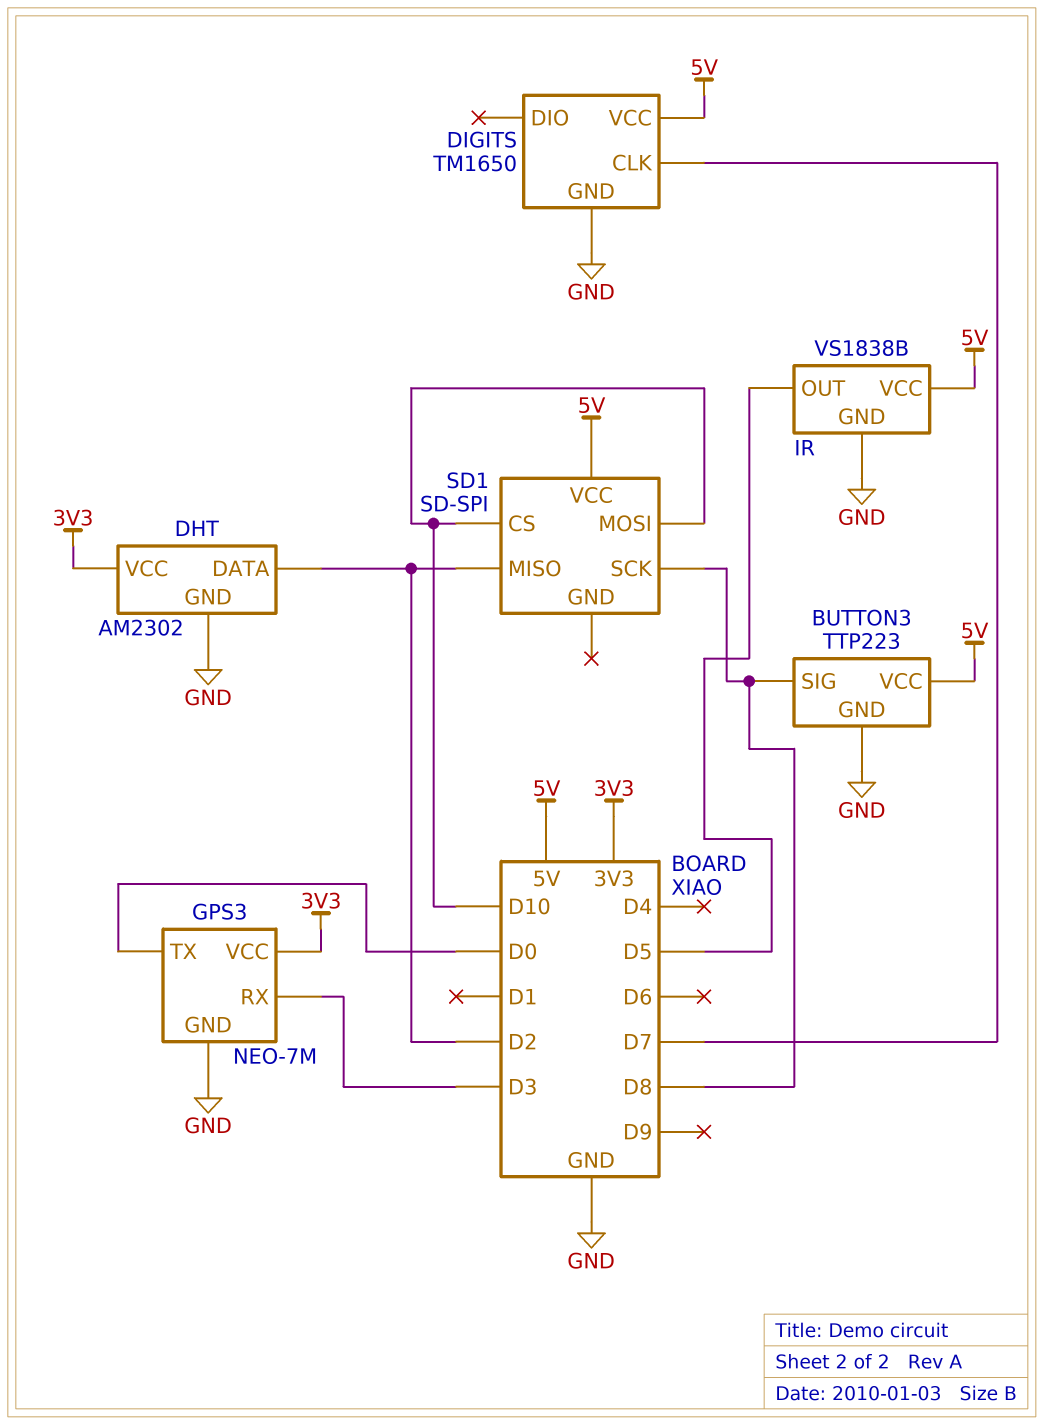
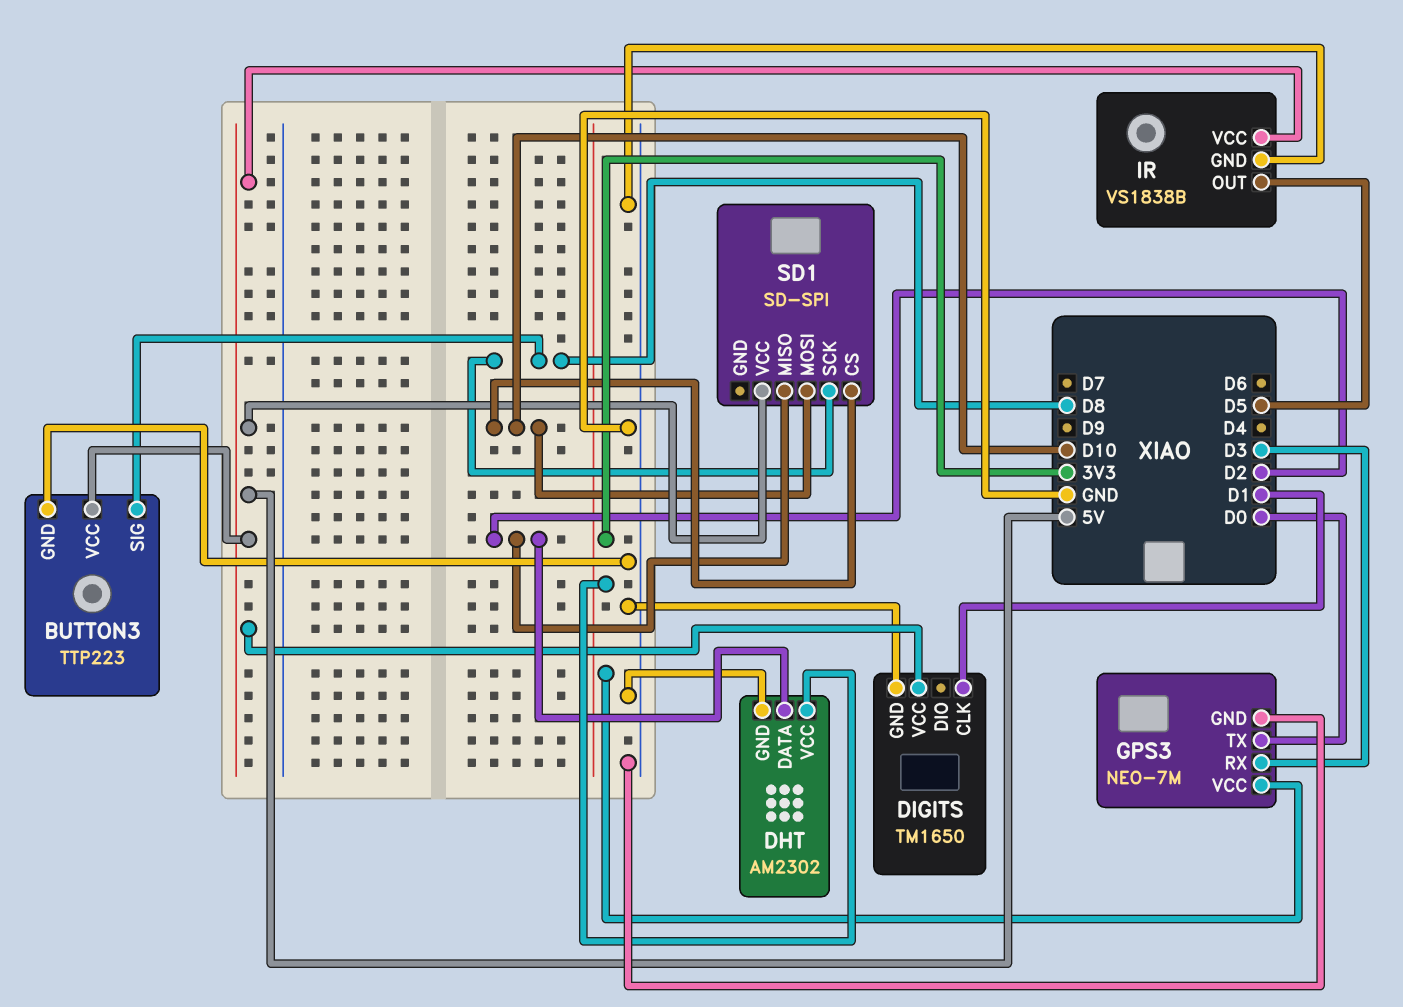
DIGITS pin CLK: D7 -> D1

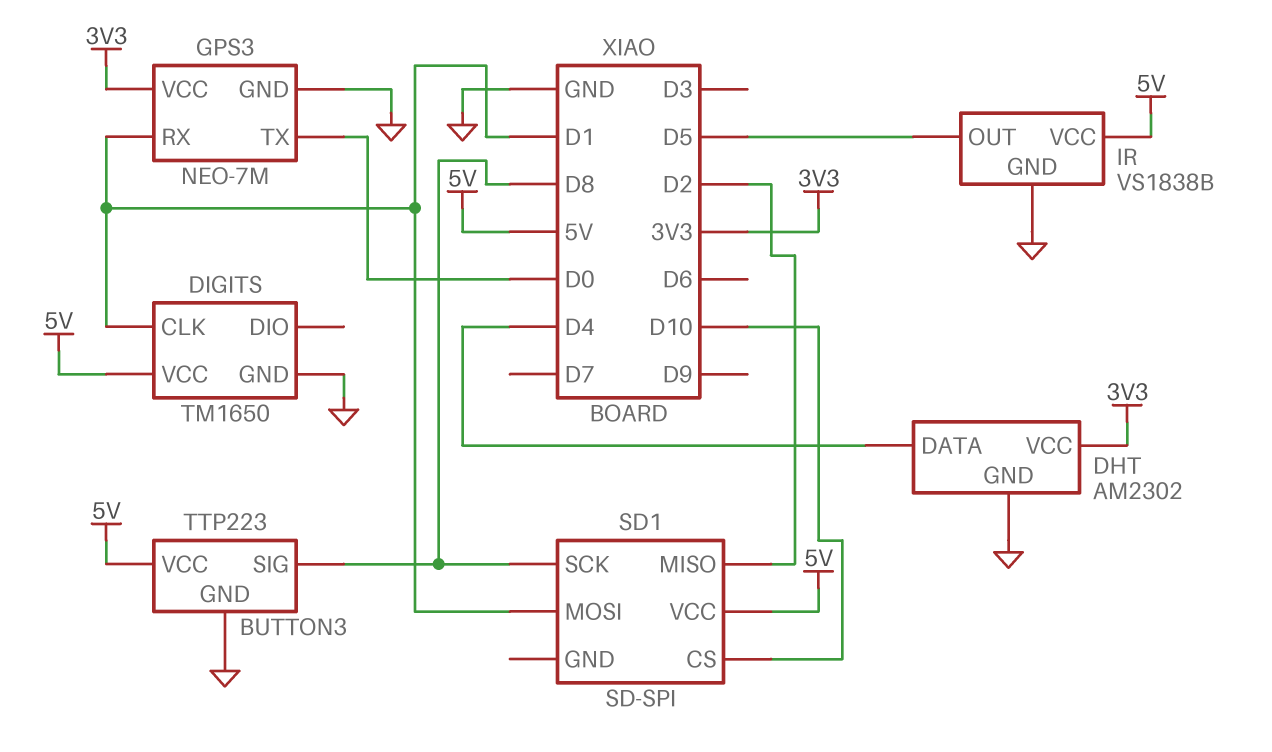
DHT pin DATA: D2 -> D4
GPS3 pin RX: D3 -> D1
SD1 pin MOSI: D10 -> D1

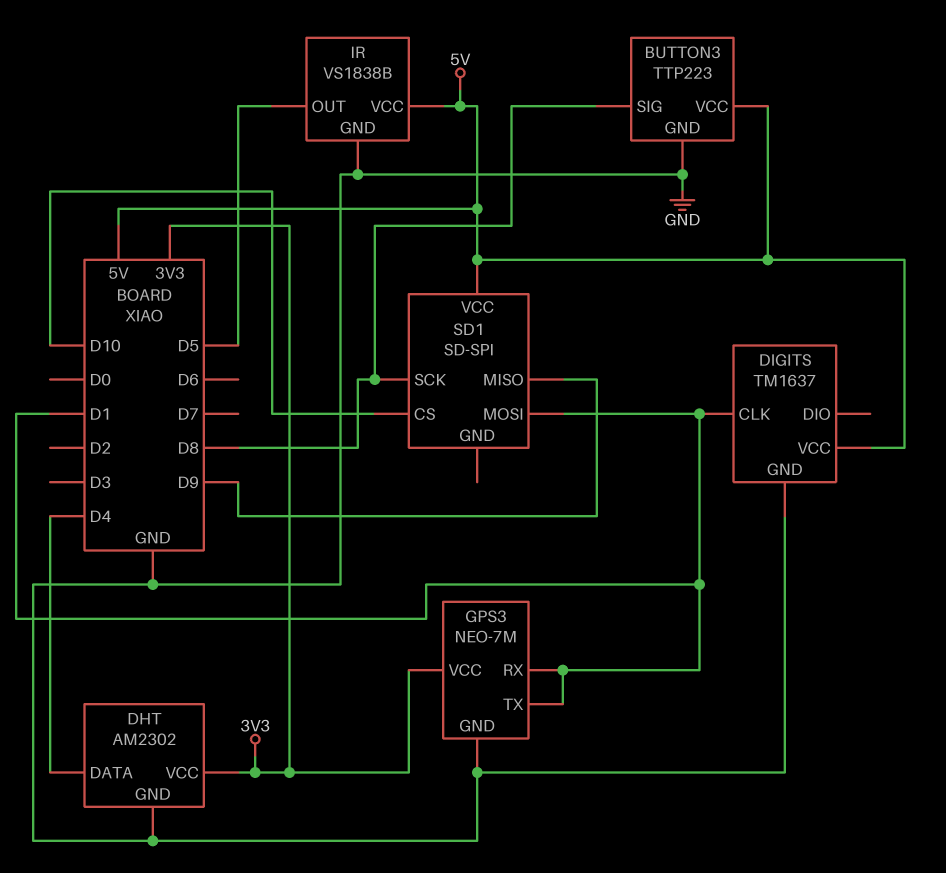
DIGITS: TM1650 -> TM1637
GPS3 pin TX: D0 -> D1
SD1 pin MISO: D2 -> D9

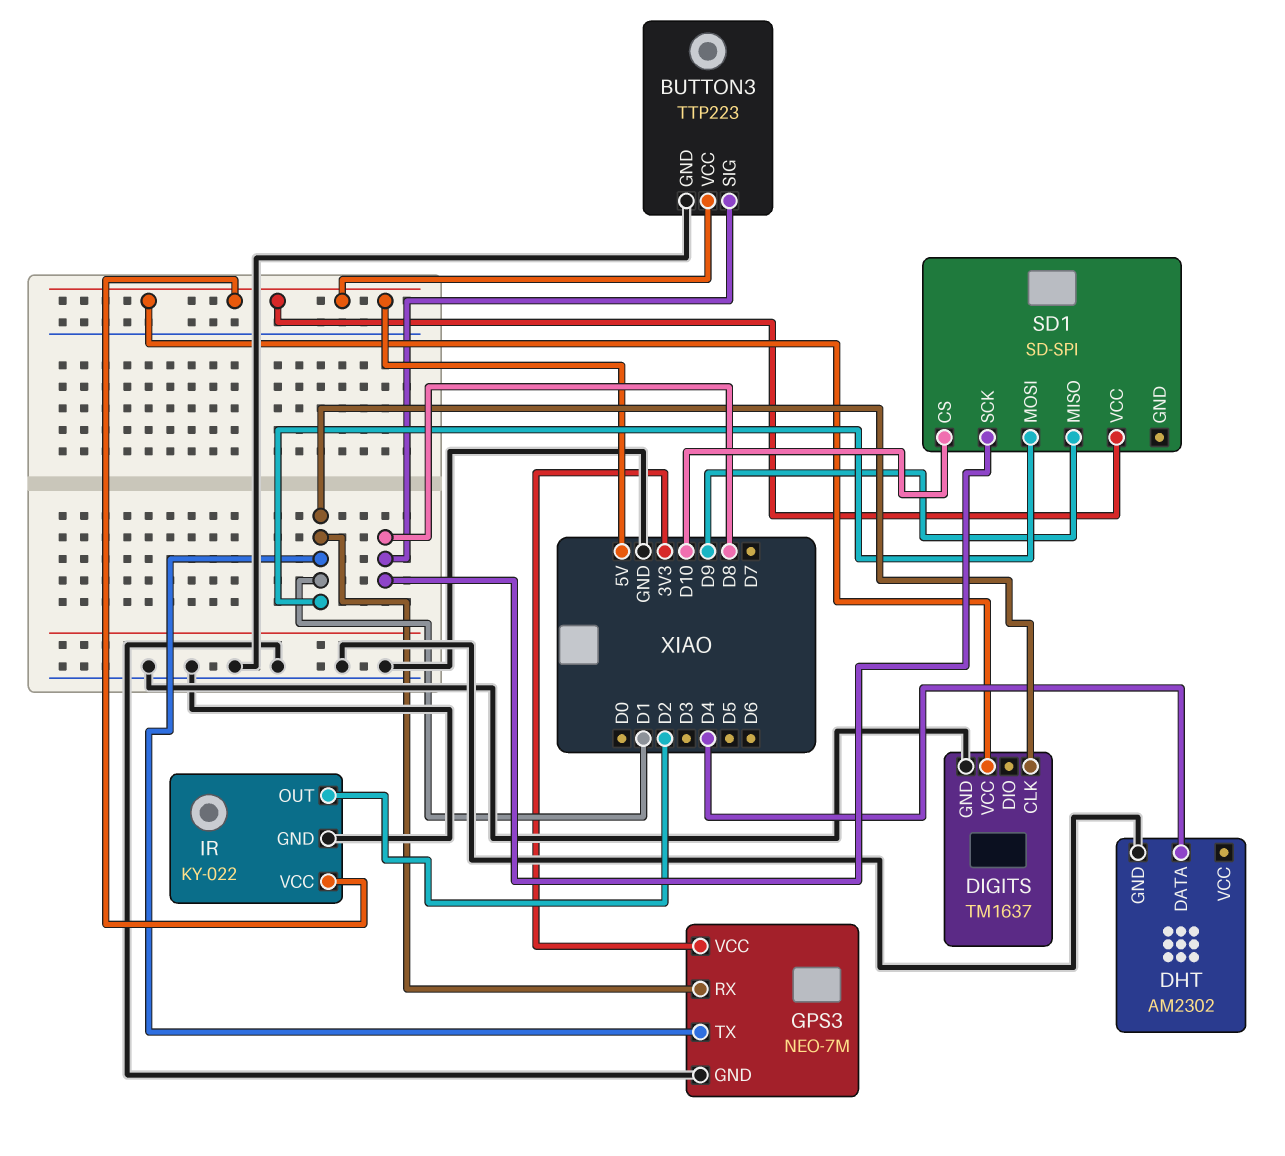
DHT pin VCC: 3V3 -> none
IR: VS1838B -> KY-022
IR pin OUT: D5 -> D2

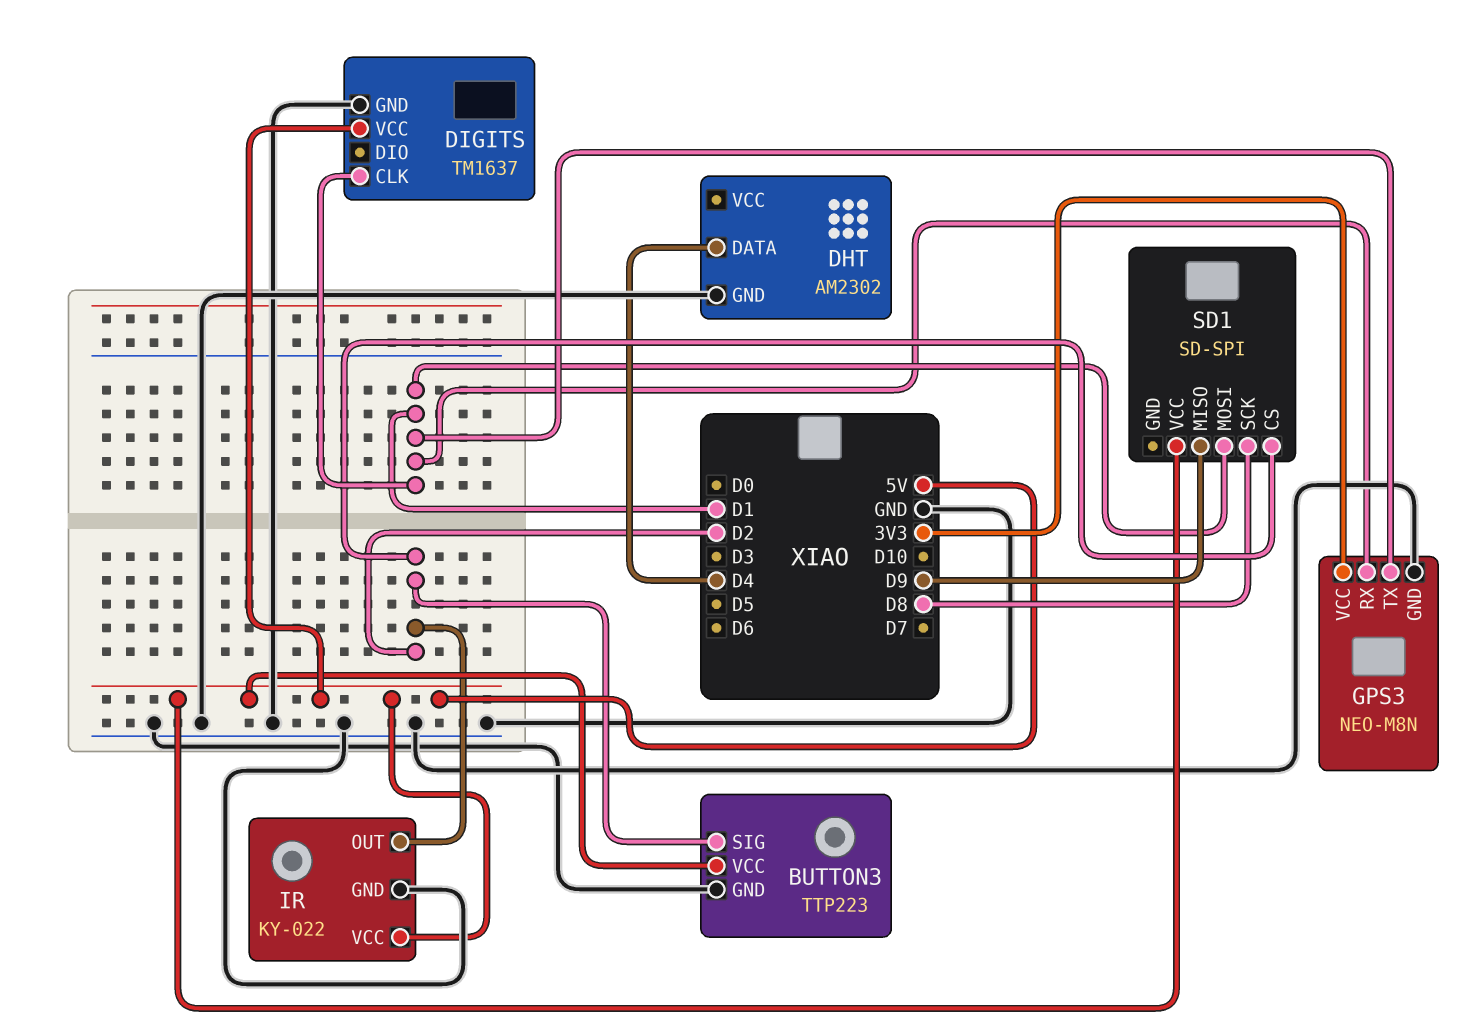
BUTTON3 pin SIG: D8 -> D2
GPS3: NEO-7M -> NEO-M8N
SD1 pin CS: D10 -> D2

